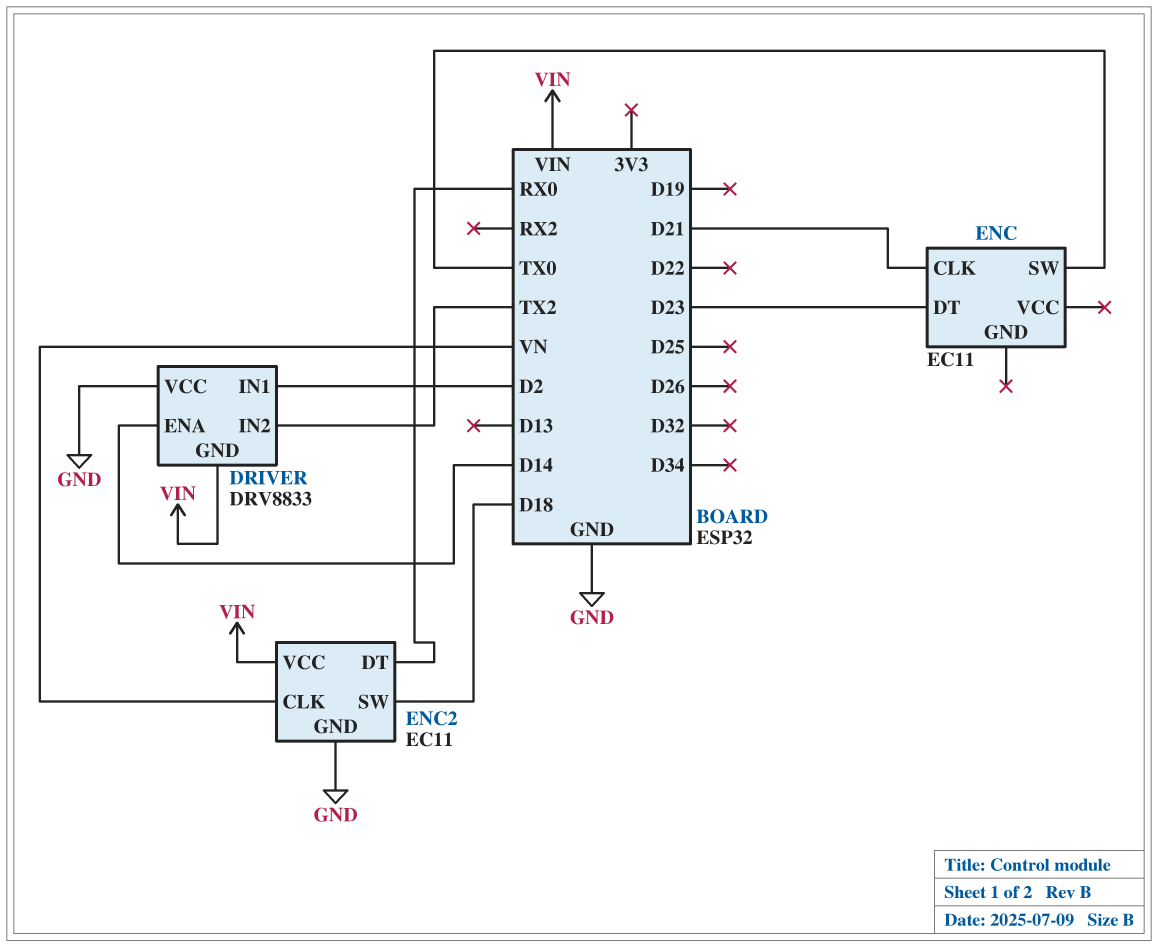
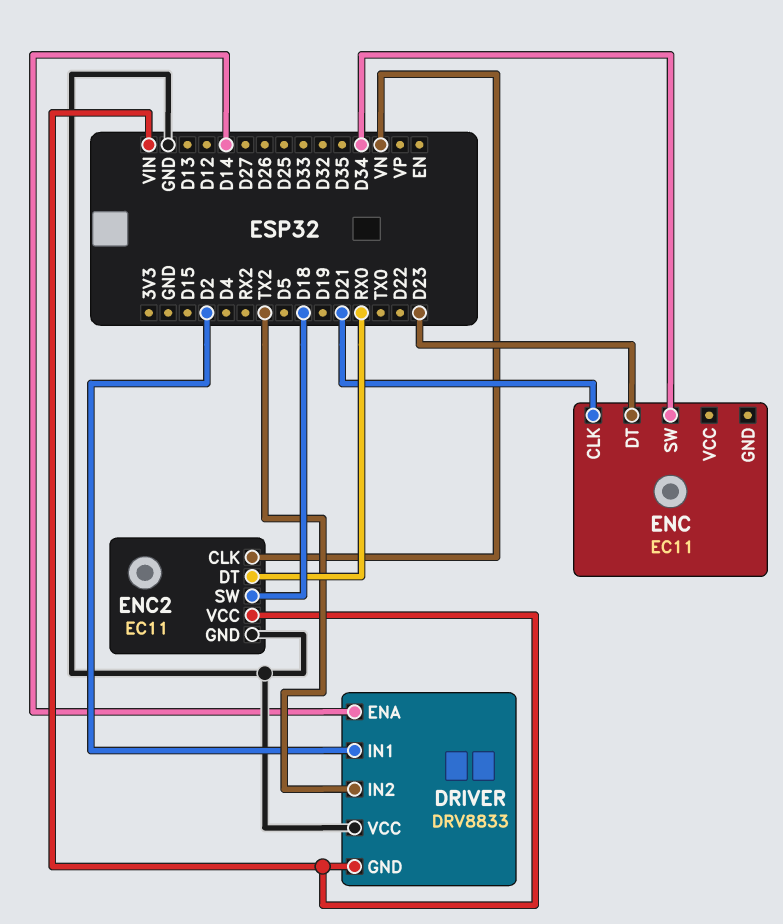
ENC pin SW: TX0 -> D34

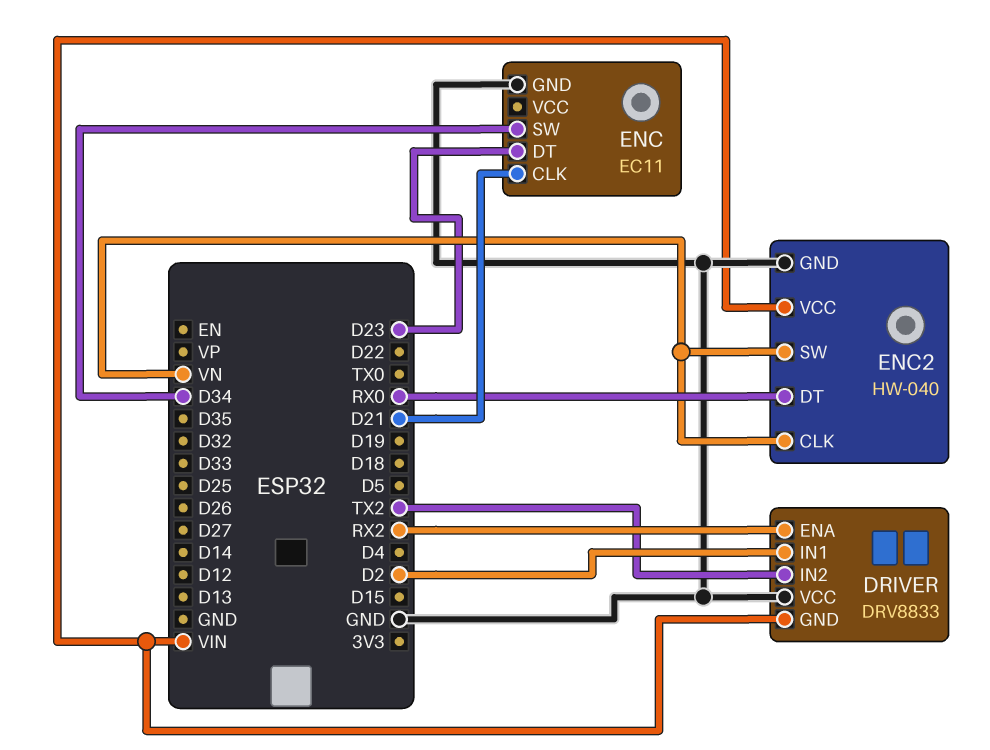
DRIVER pin ENA: D14 -> RX2
ENC pin GND: none -> GND
ENC2: EC11 -> HW-040
ENC2 pin SW: D18 -> VN

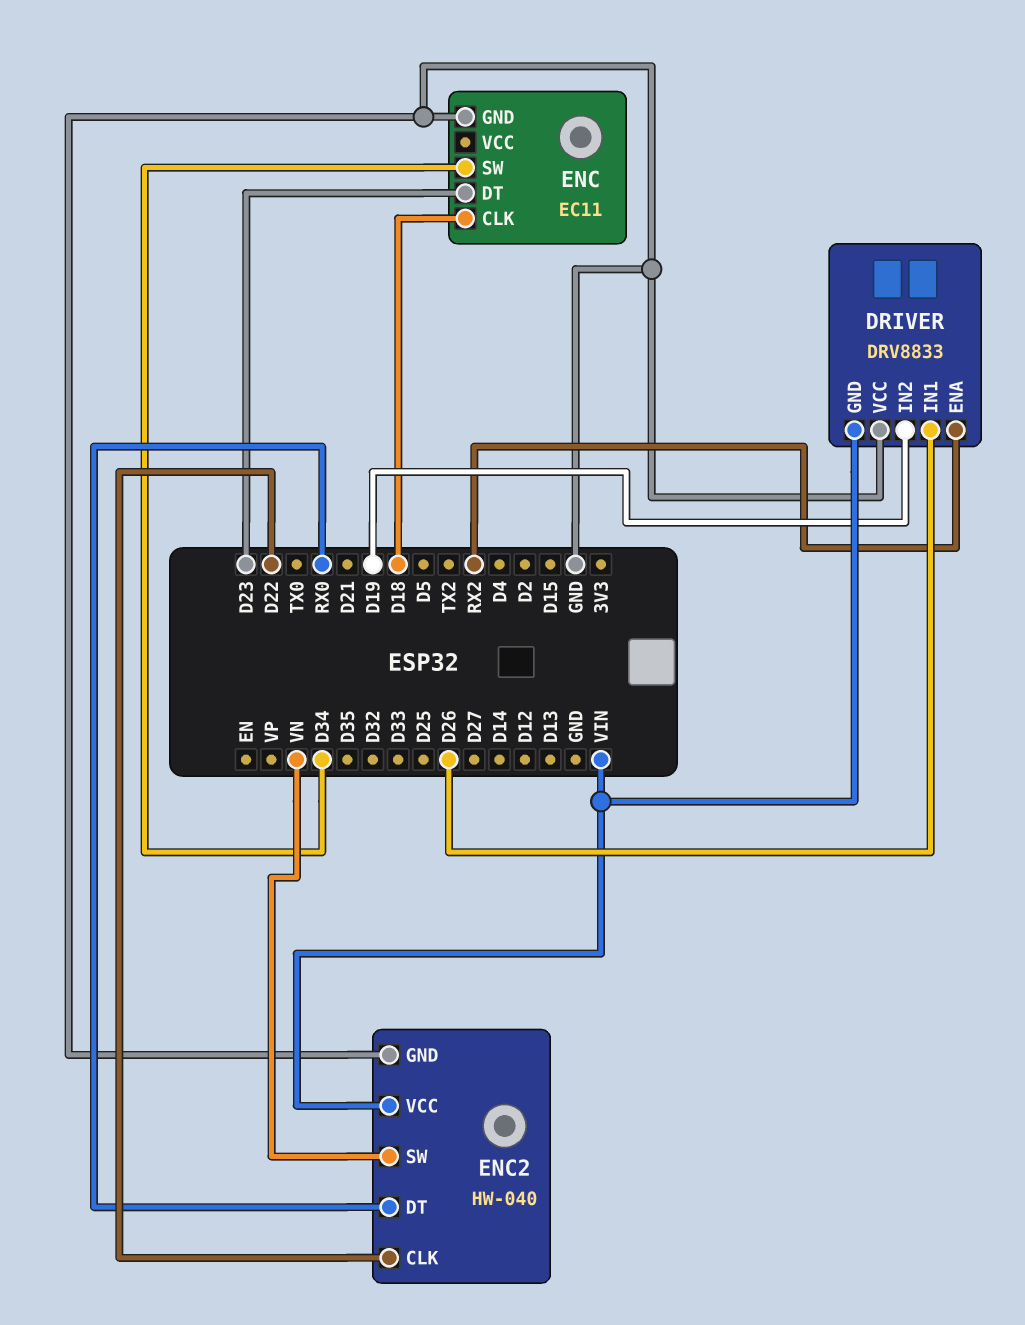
DRIVER pin IN1: D2 -> D26
DRIVER pin IN2: TX2 -> D19
ENC pin CLK: D21 -> D18
ENC2 pin CLK: VN -> D22

